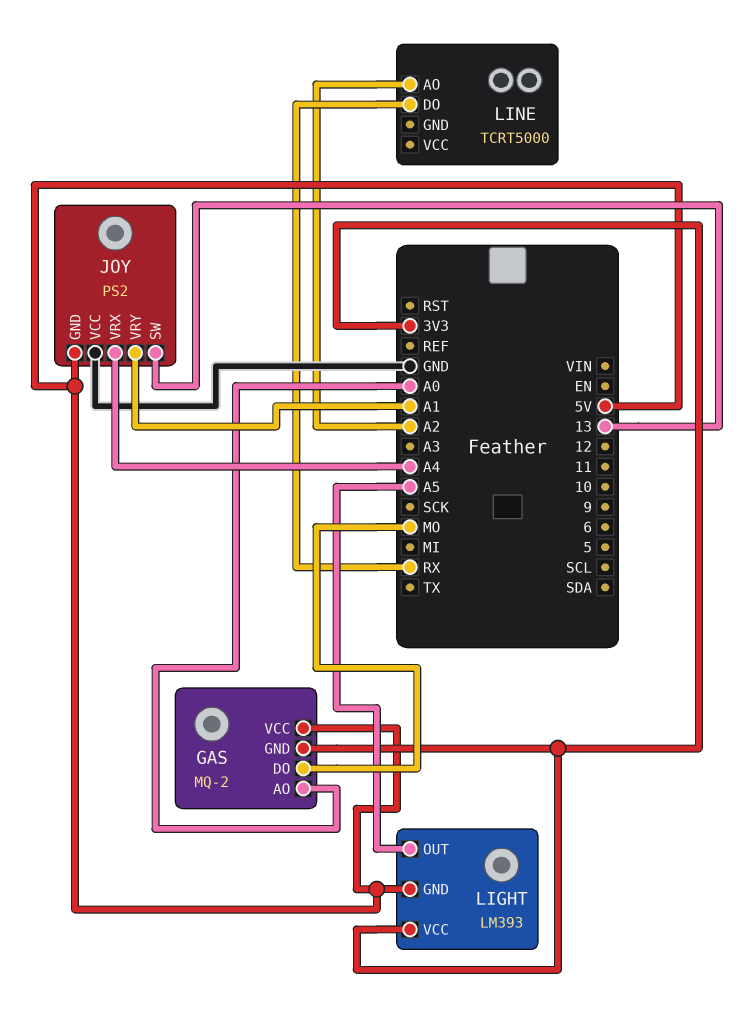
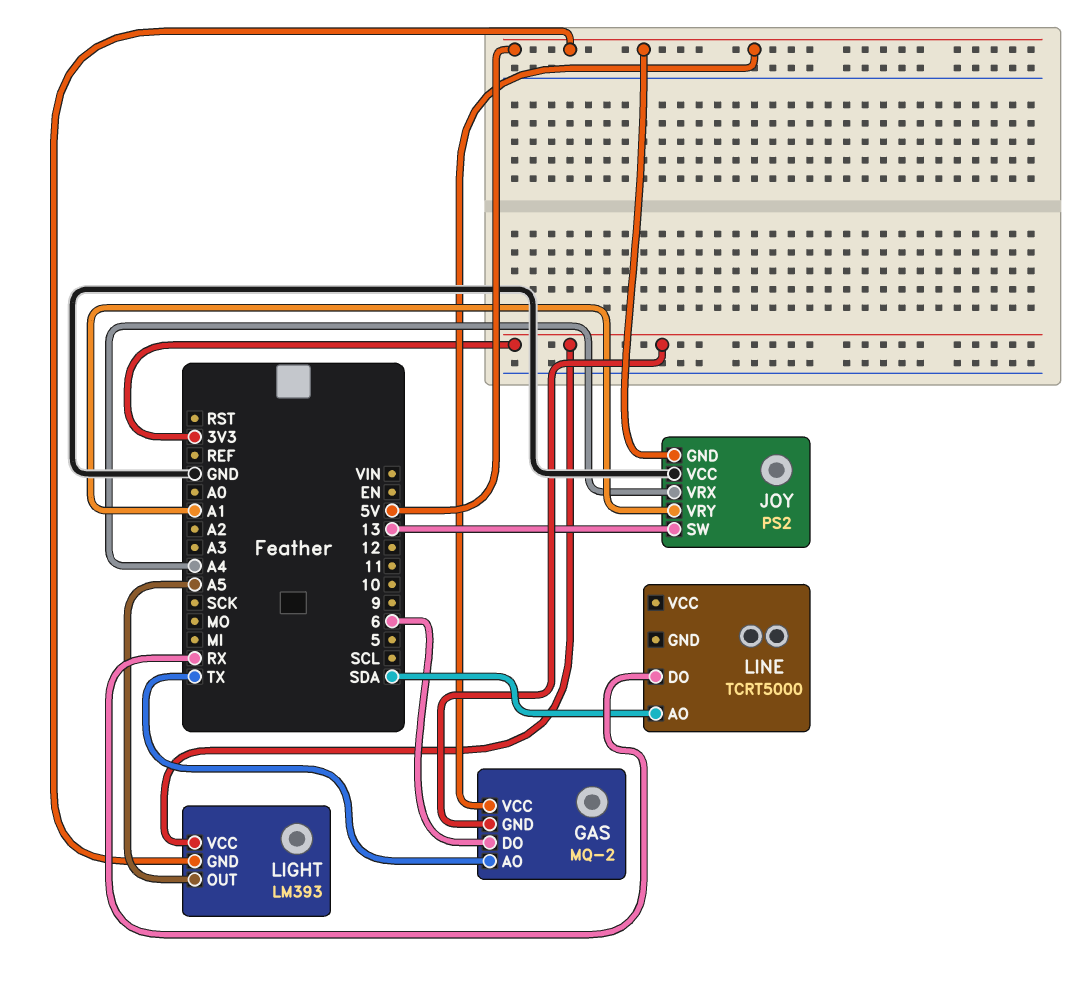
GAS pin AO: A0 -> TX
GAS pin DO: MO -> 6
LINE pin AO: A2 -> SDA

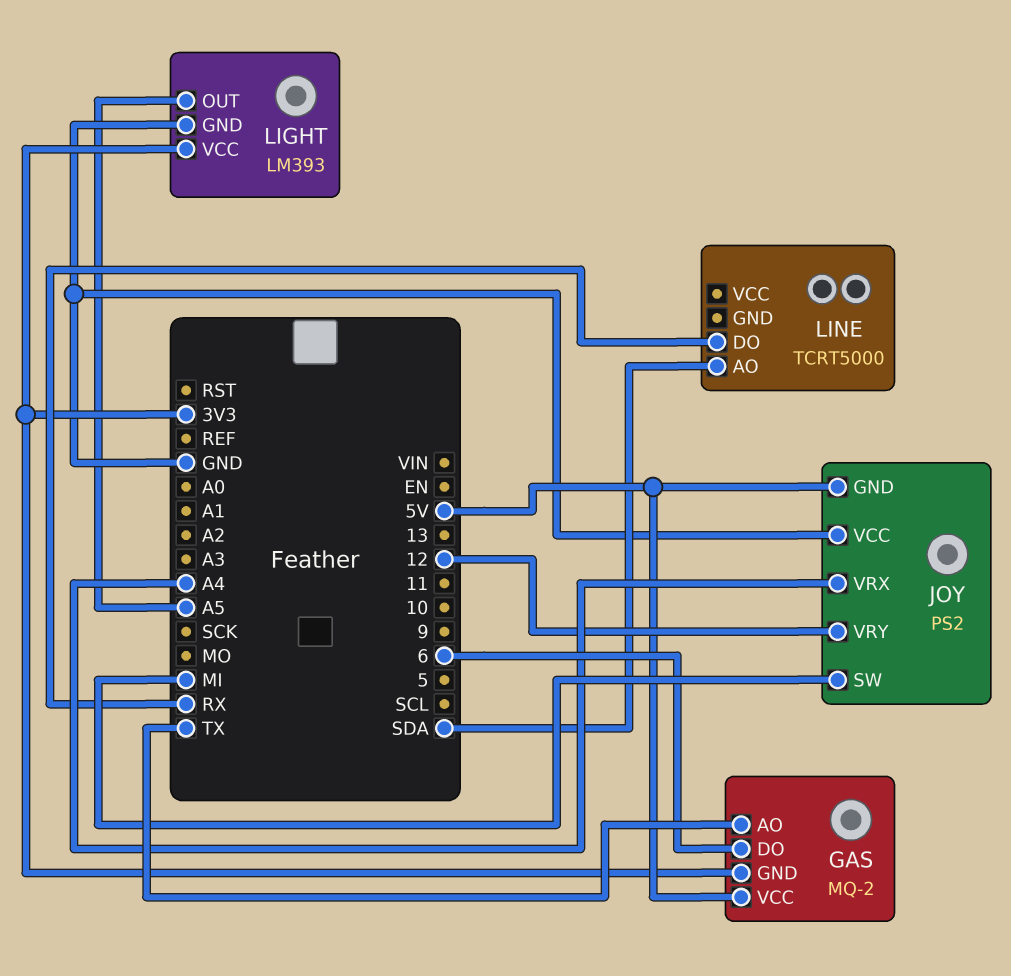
JOY pin SW: 13 -> MI
JOY pin VRY: A1 -> 12
LIGHT pin GND: 5V -> GND

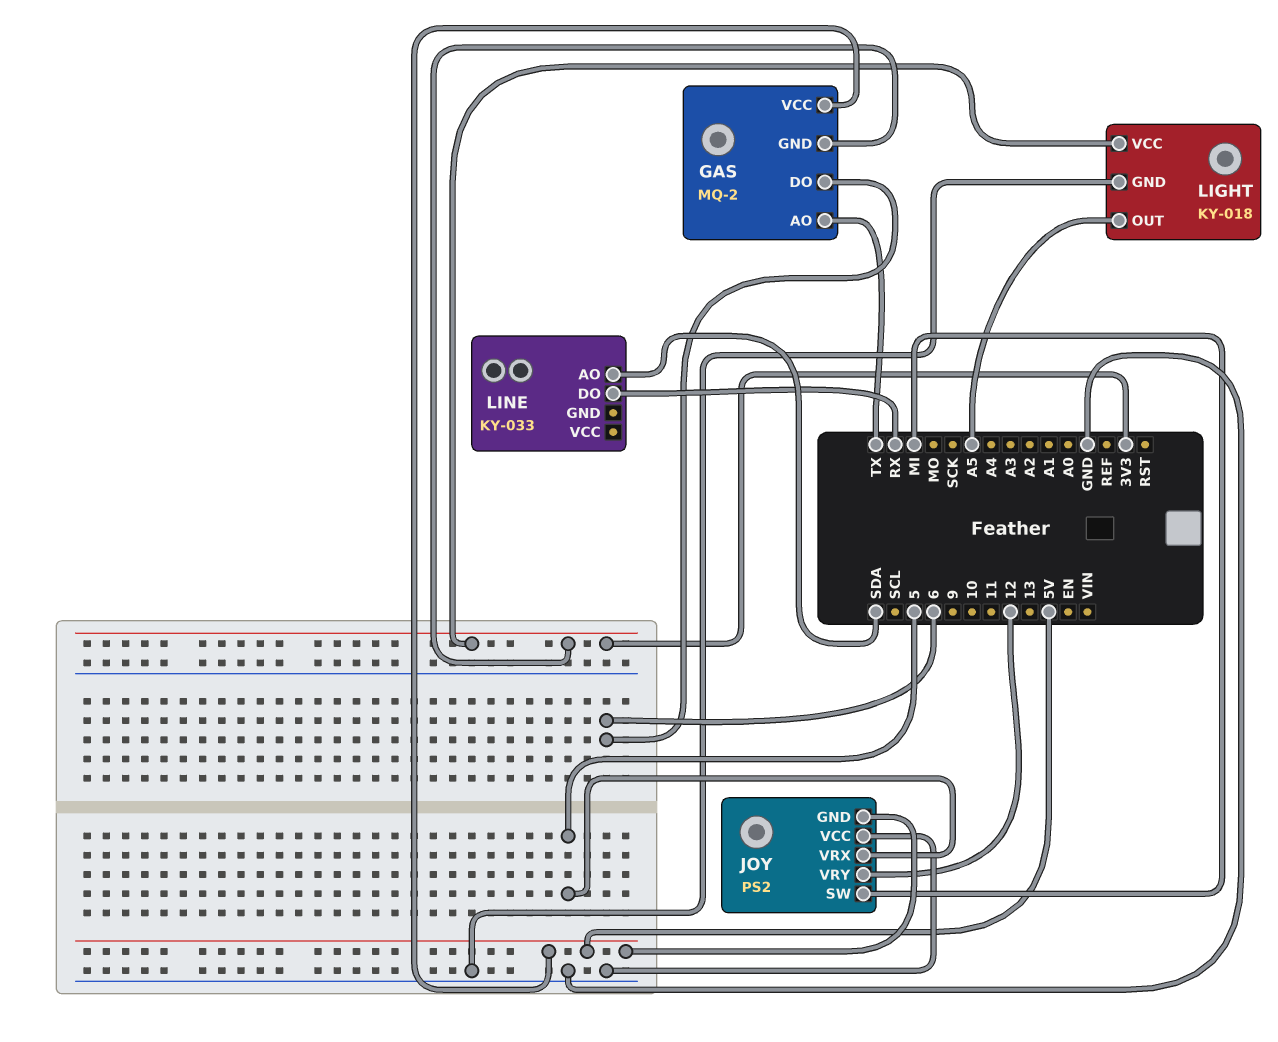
JOY pin VRX: A4 -> 5
LIGHT: LM393 -> KY-018
LINE: TCRT5000 -> KY-033

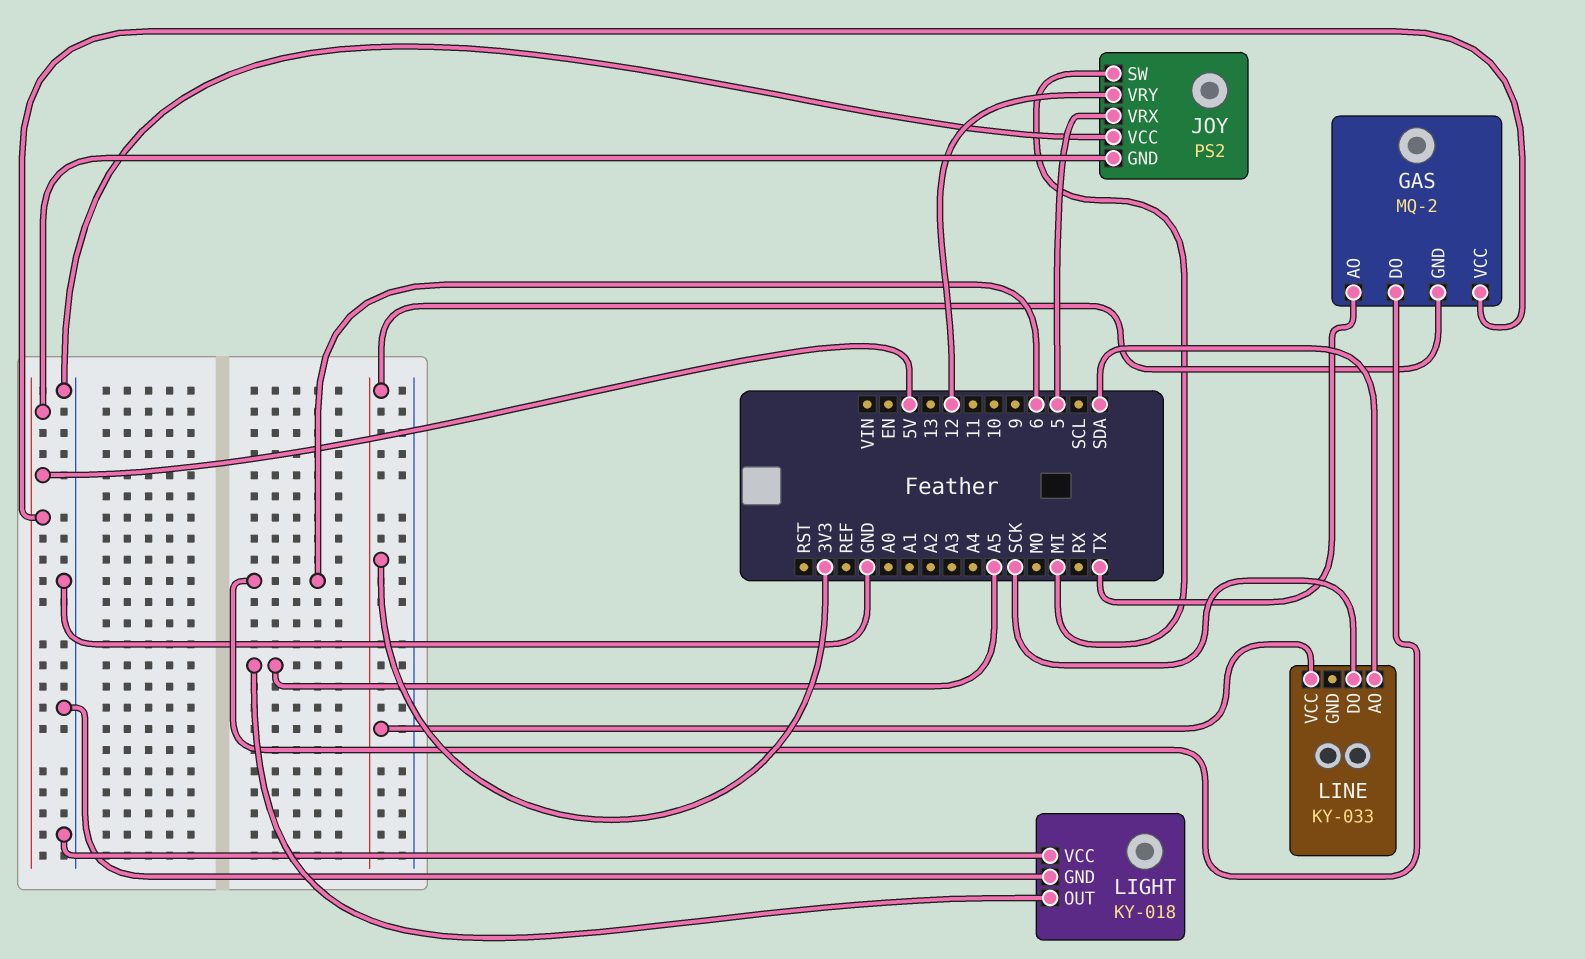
LIGHT pin VCC: 3V3 -> GND
LINE pin DO: RX -> SCK
LINE pin VCC: none -> 3V3

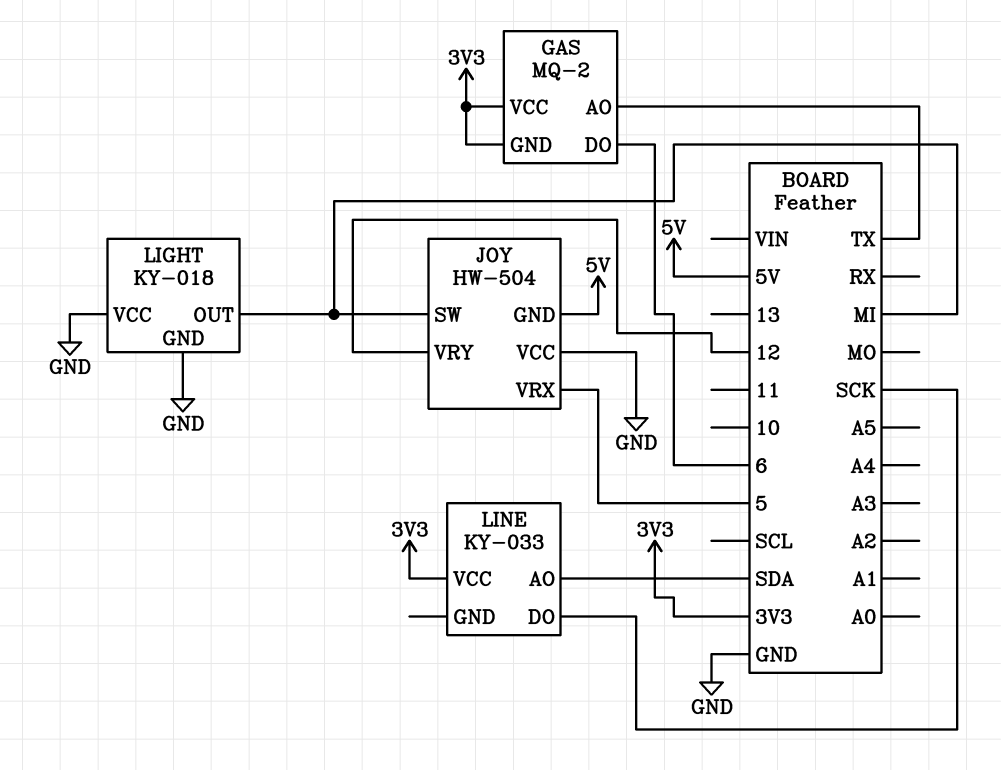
GAS pin VCC: 5V -> 3V3
JOY: PS2 -> HW-504
LIGHT pin OUT: A5 -> MI

